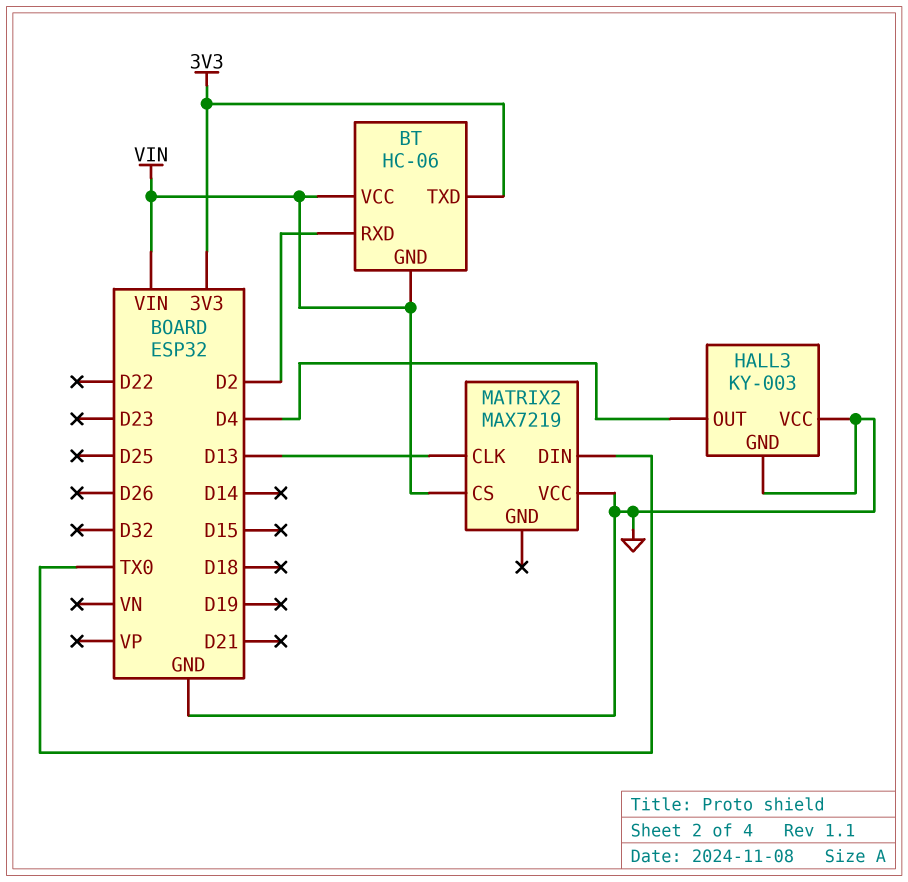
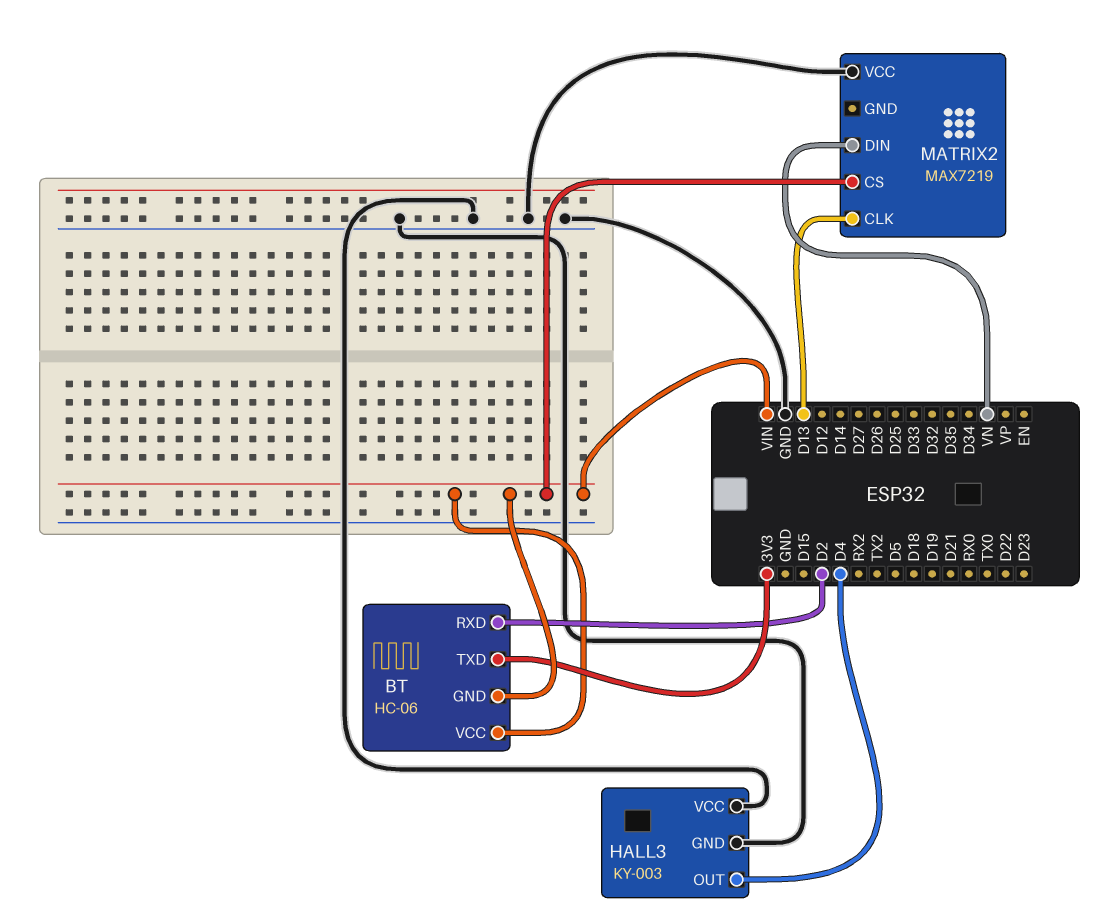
MATRIX2 pin DIN: TX0 -> VN

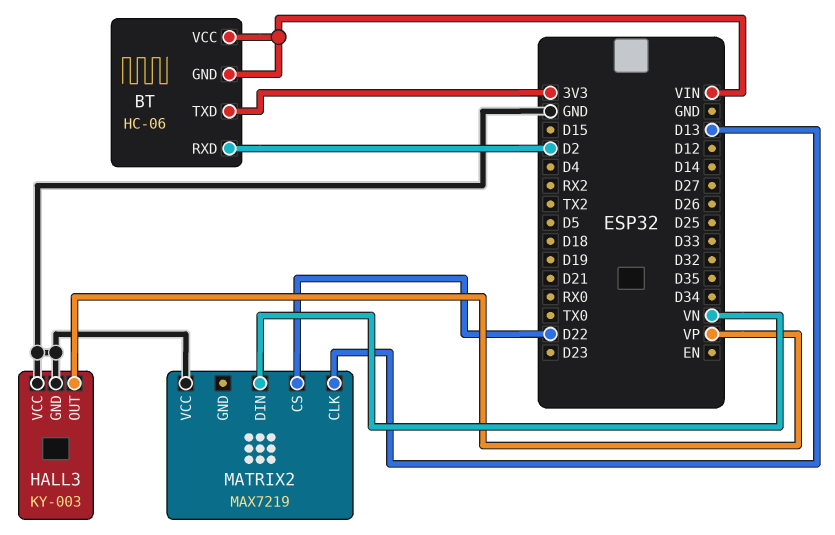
HALL3 pin OUT: D4 -> VP
MATRIX2 pin CS: VIN -> D22

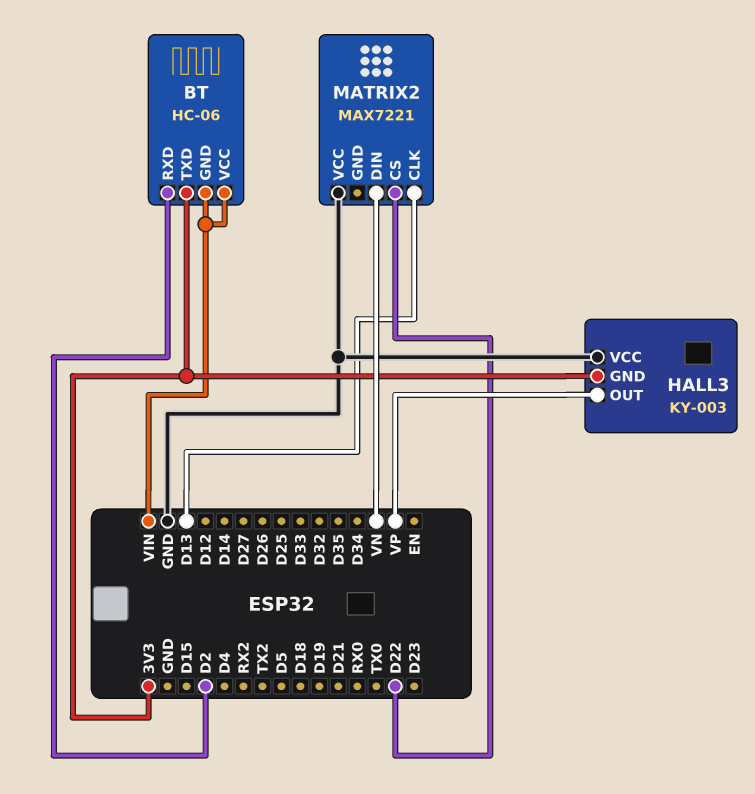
HALL3 pin GND: GND -> 3V3
MATRIX2: MAX7219 -> MAX7221

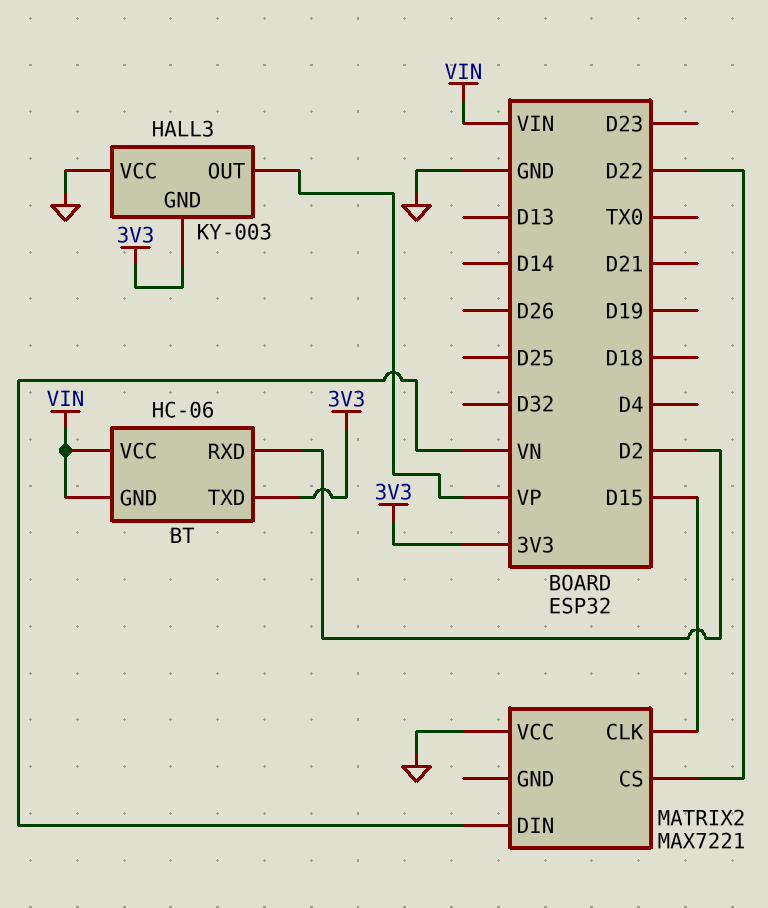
MATRIX2 pin CLK: D13 -> D15

